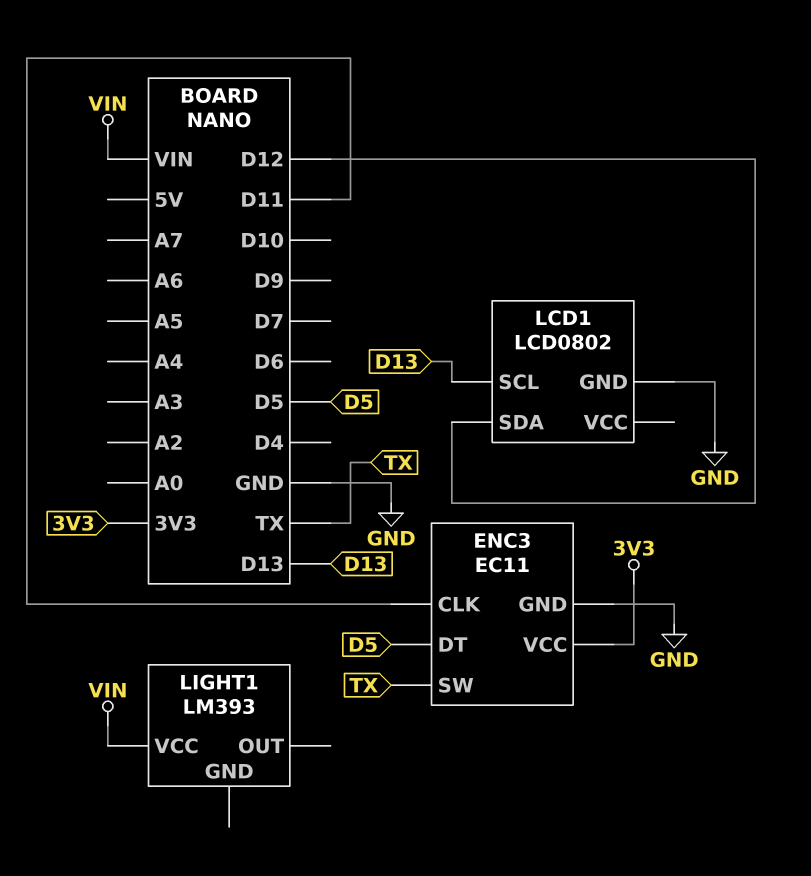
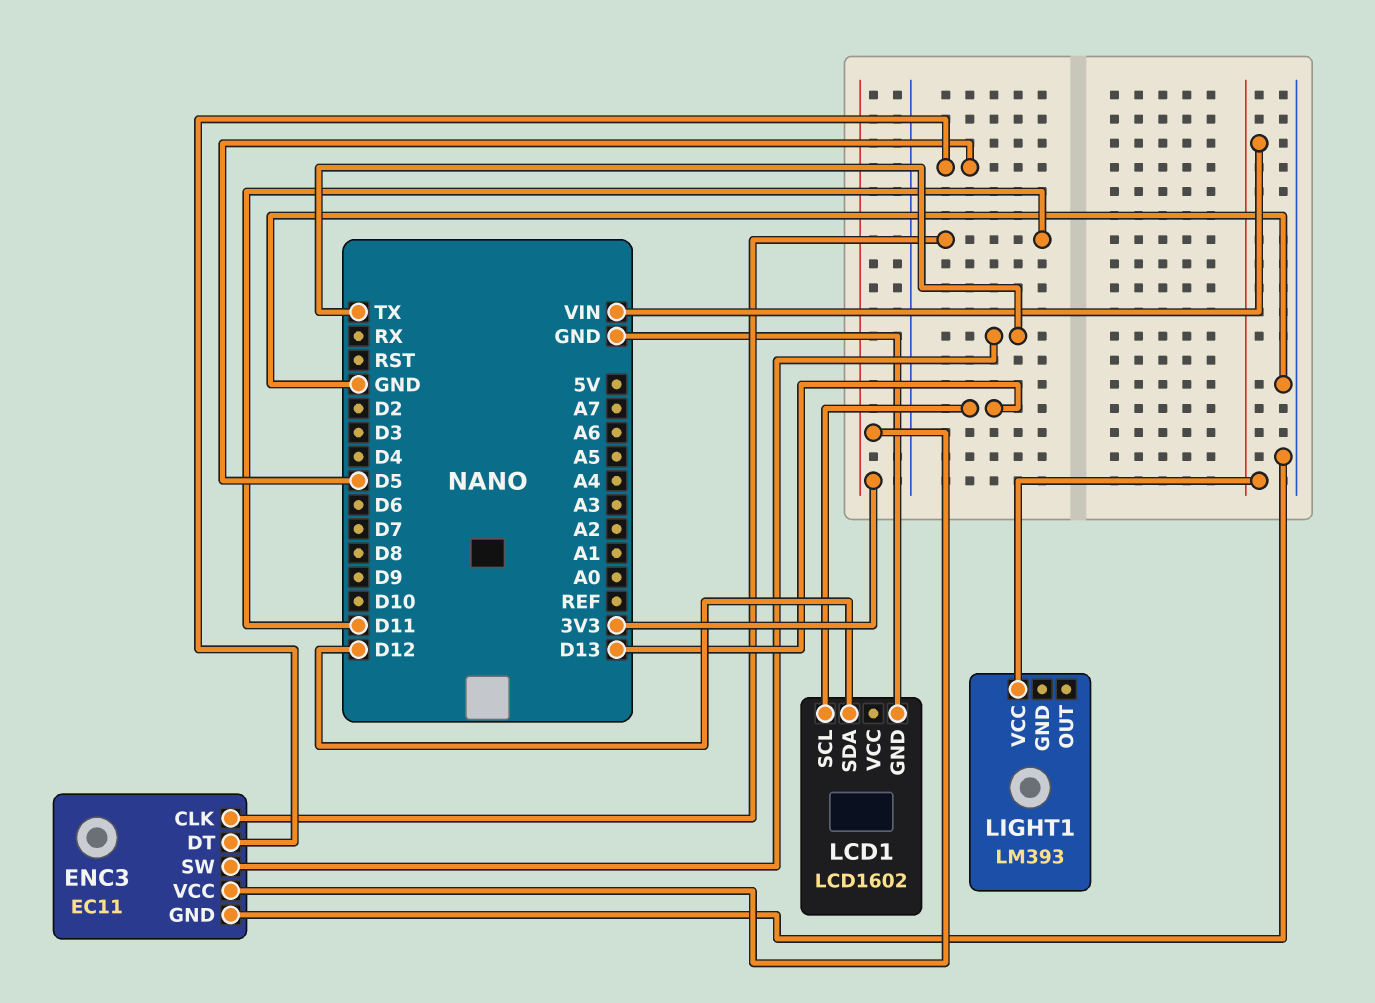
LCD1: LCD0802 -> LCD1602

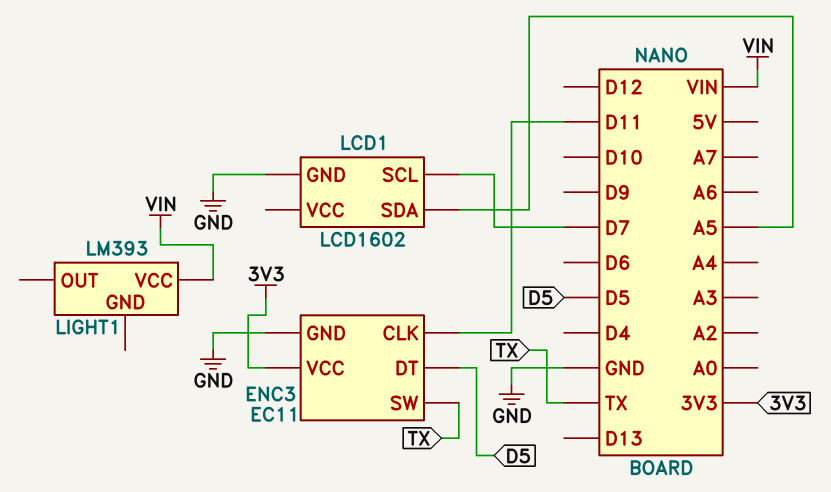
LCD1 pin SCL: D13 -> D7
LCD1 pin SDA: D12 -> A5

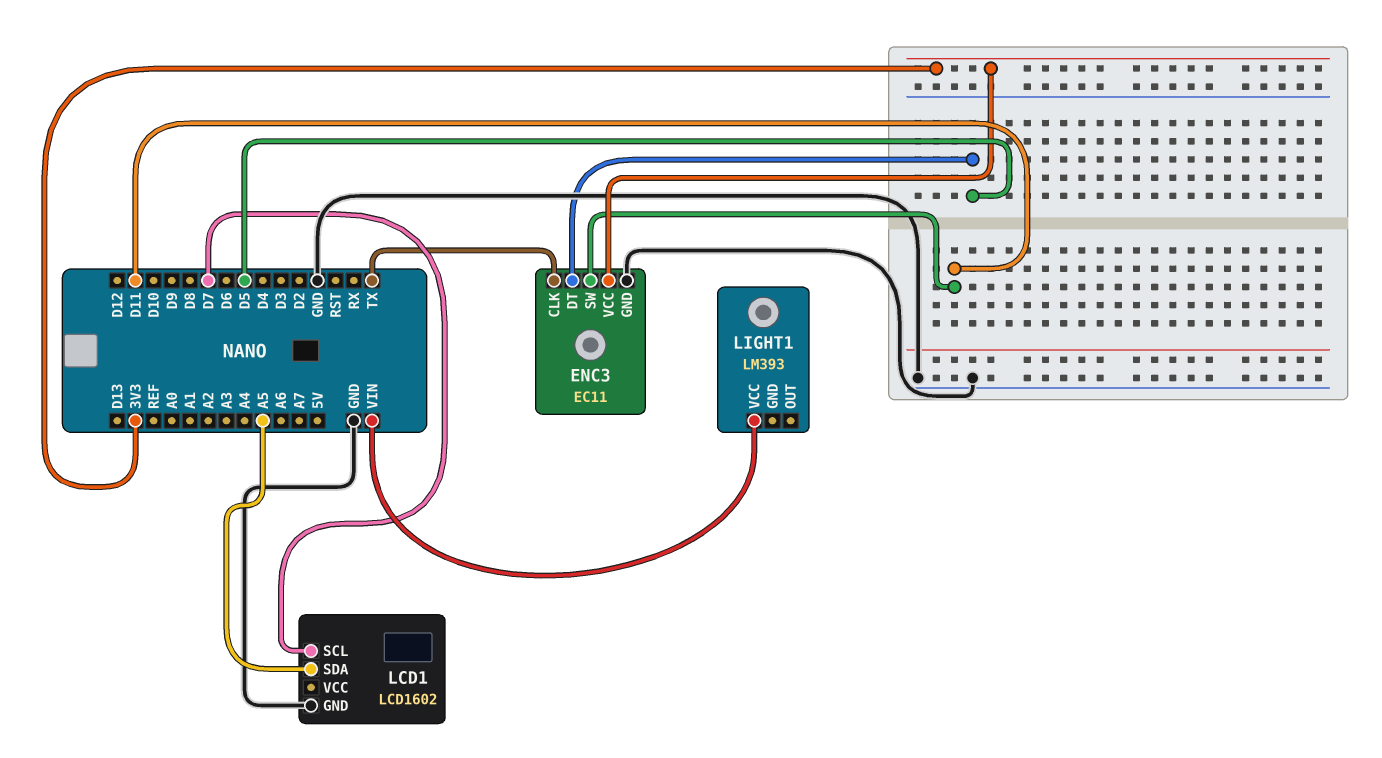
ENC3 pin CLK: D11 -> TX
ENC3 pin SW: TX -> D11

